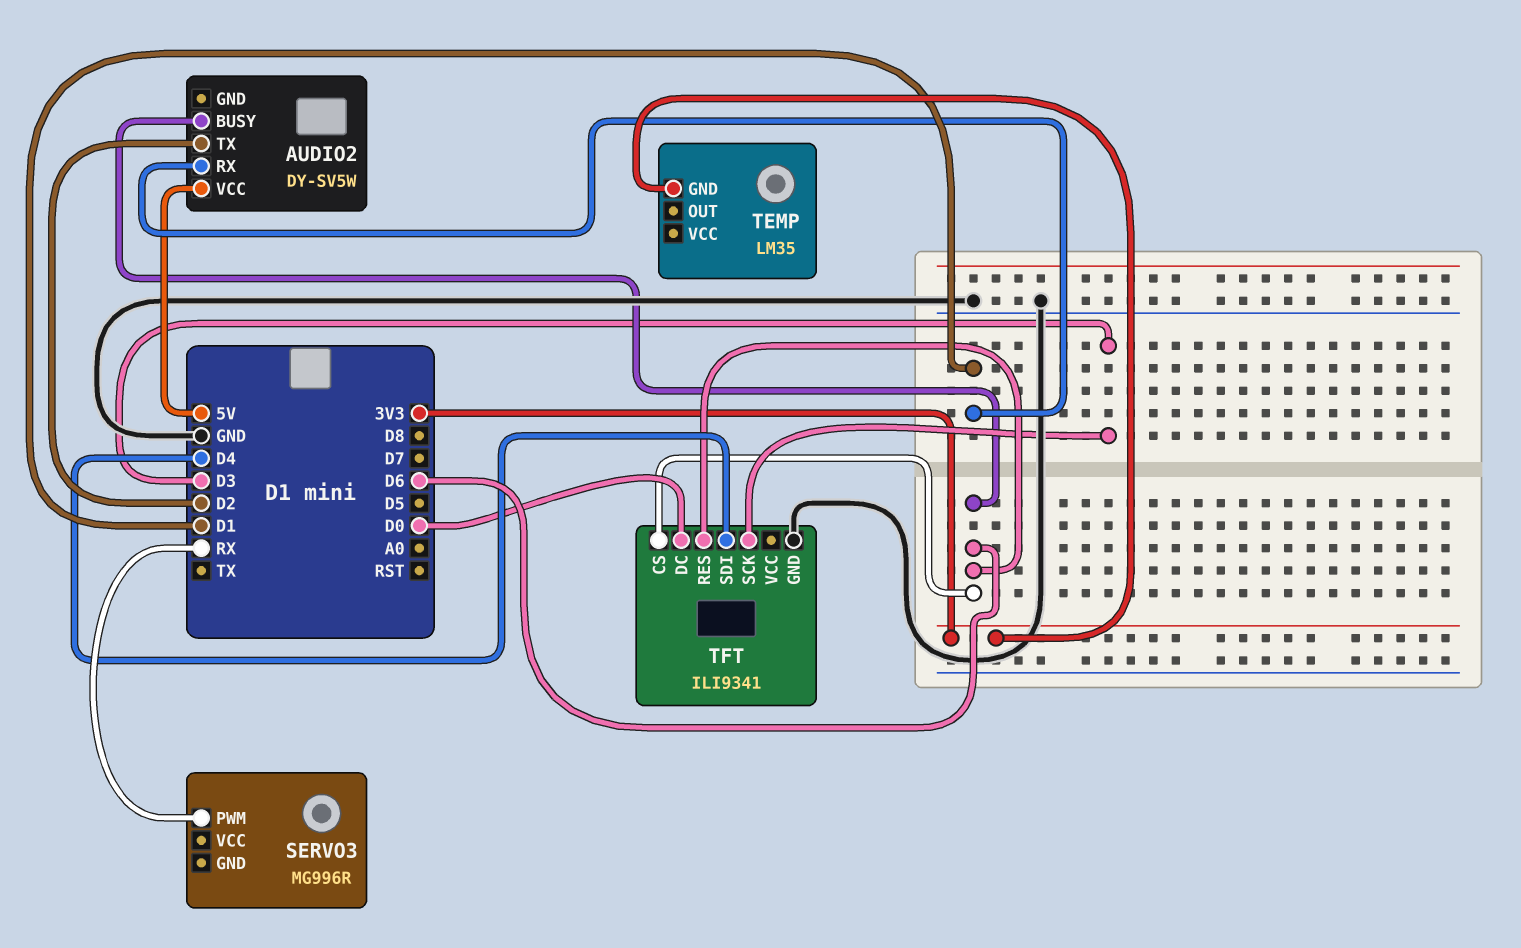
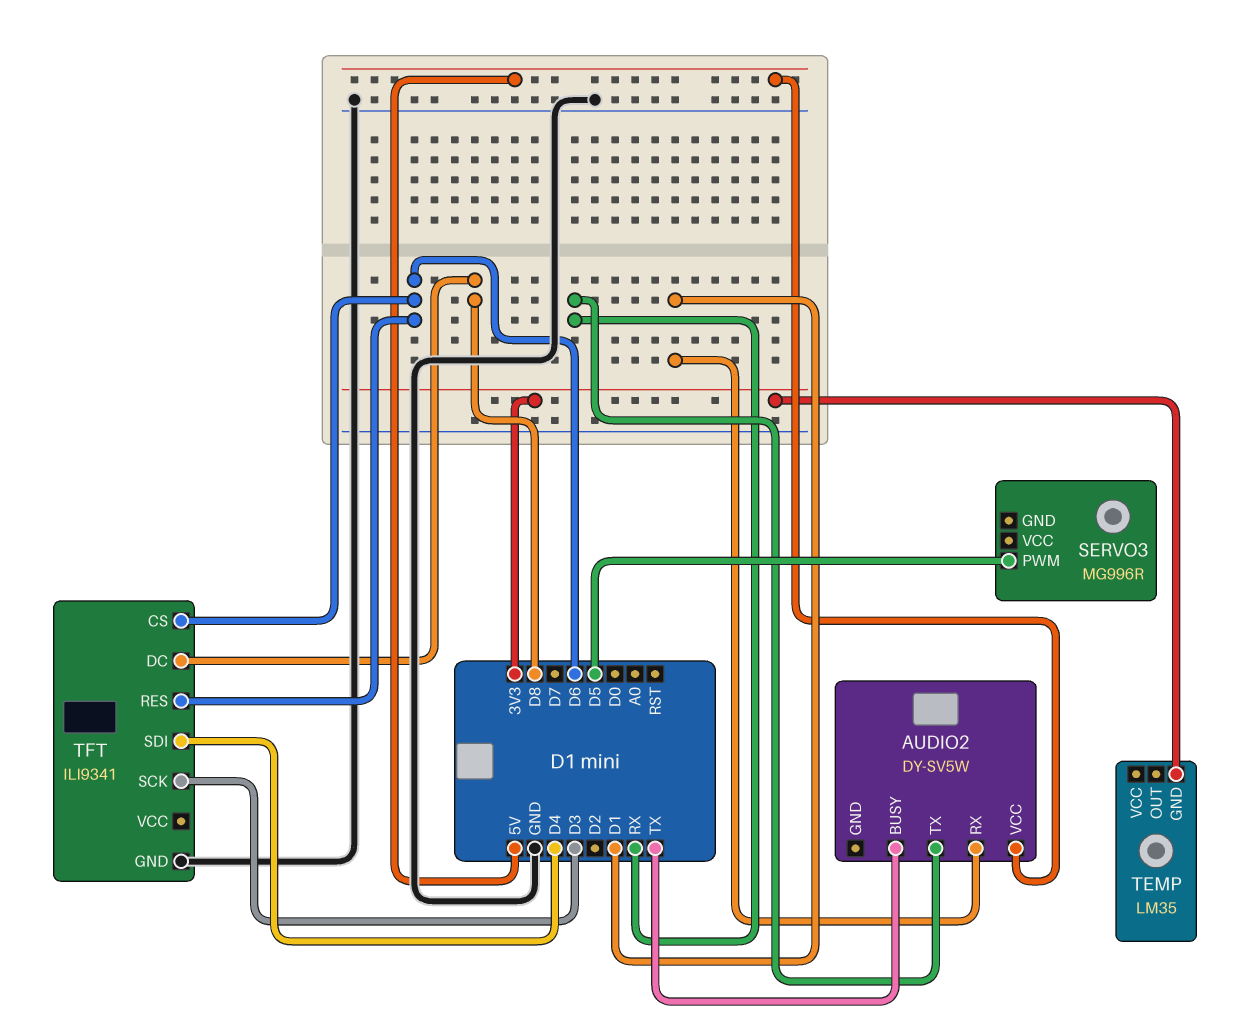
AUDIO2 pin BUSY: D6 -> TX
AUDIO2 pin TX: D2 -> RX
SERVO3 pin PWM: RX -> D5
TFT pin DC: D0 -> D8

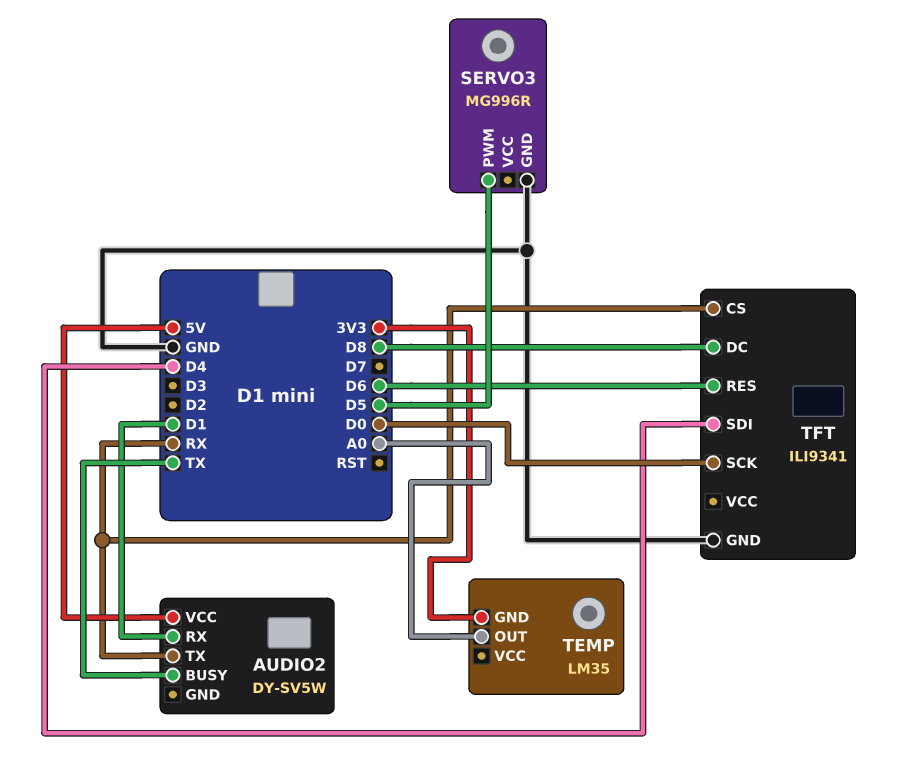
SERVO3 pin GND: none -> GND
TEMP pin OUT: none -> A0
TFT pin CS: D6 -> RX
TFT pin SCK: D3 -> D0

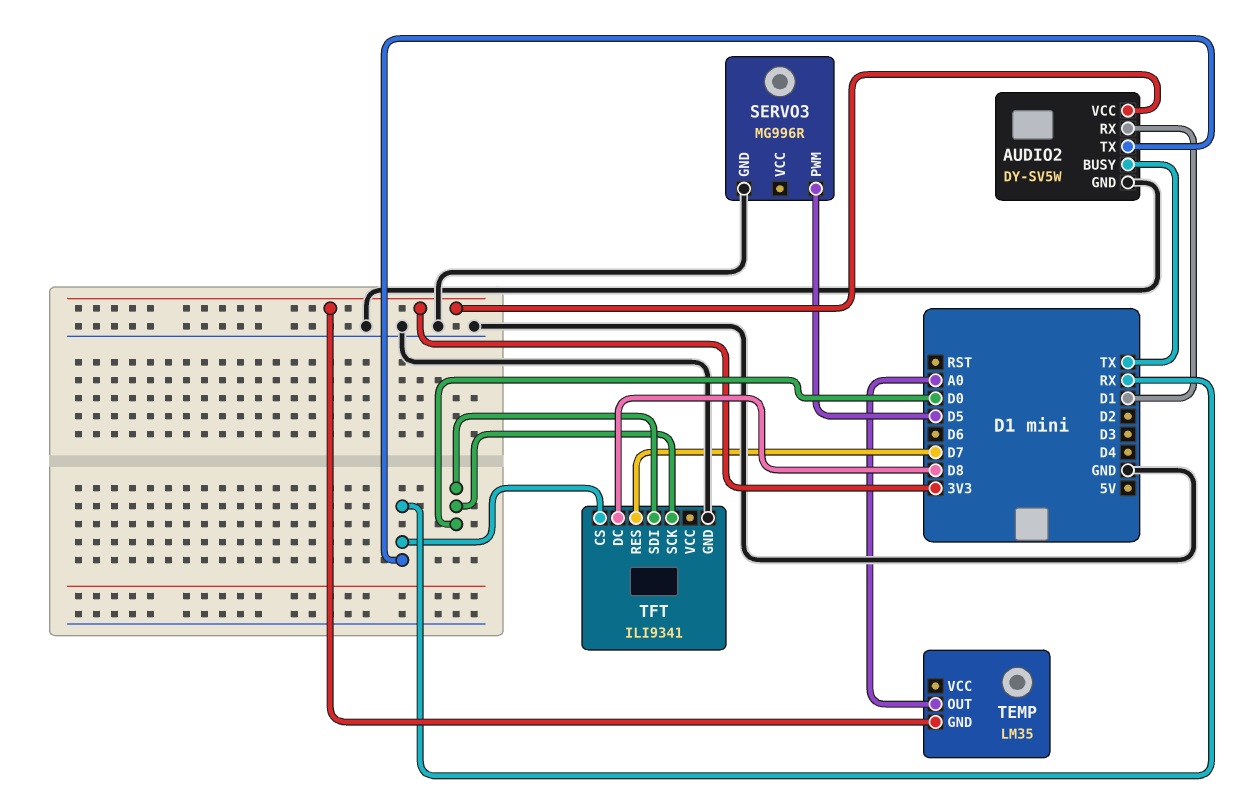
AUDIO2 pin GND: none -> GND
AUDIO2 pin VCC: 5V -> 3V3
TFT pin RES: D6 -> D7
TFT pin SDI: D4 -> D0

